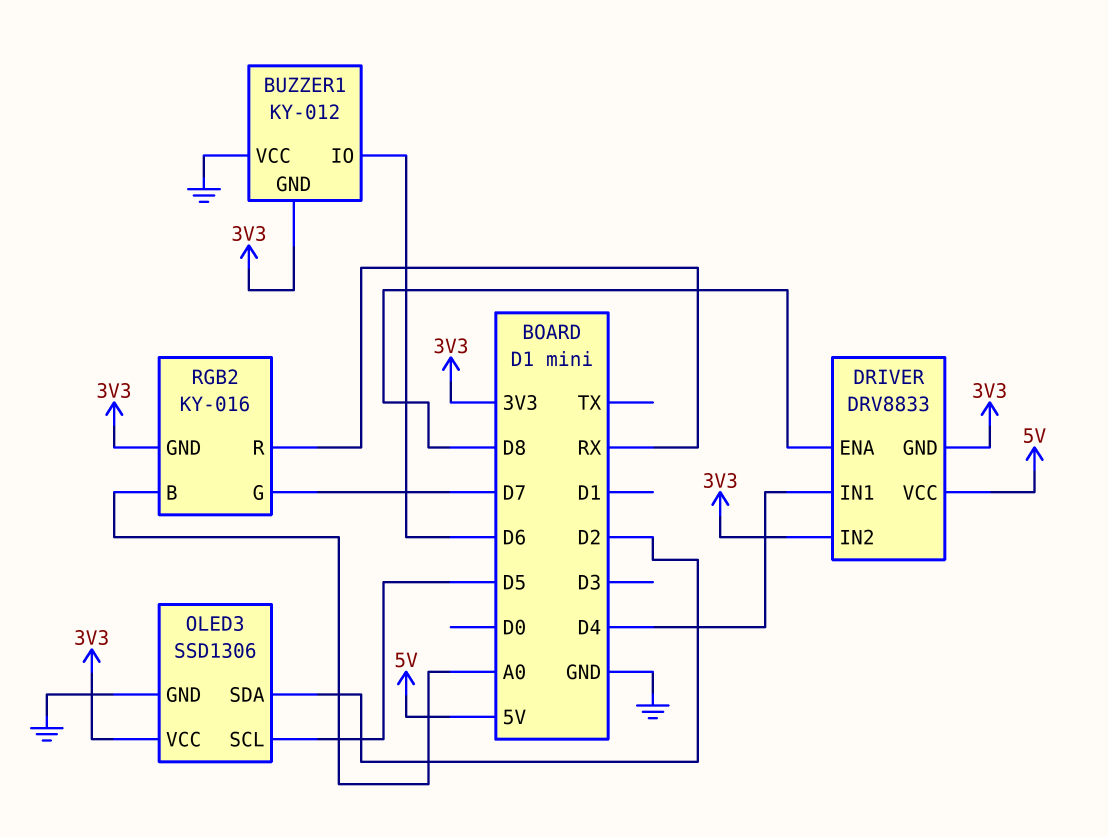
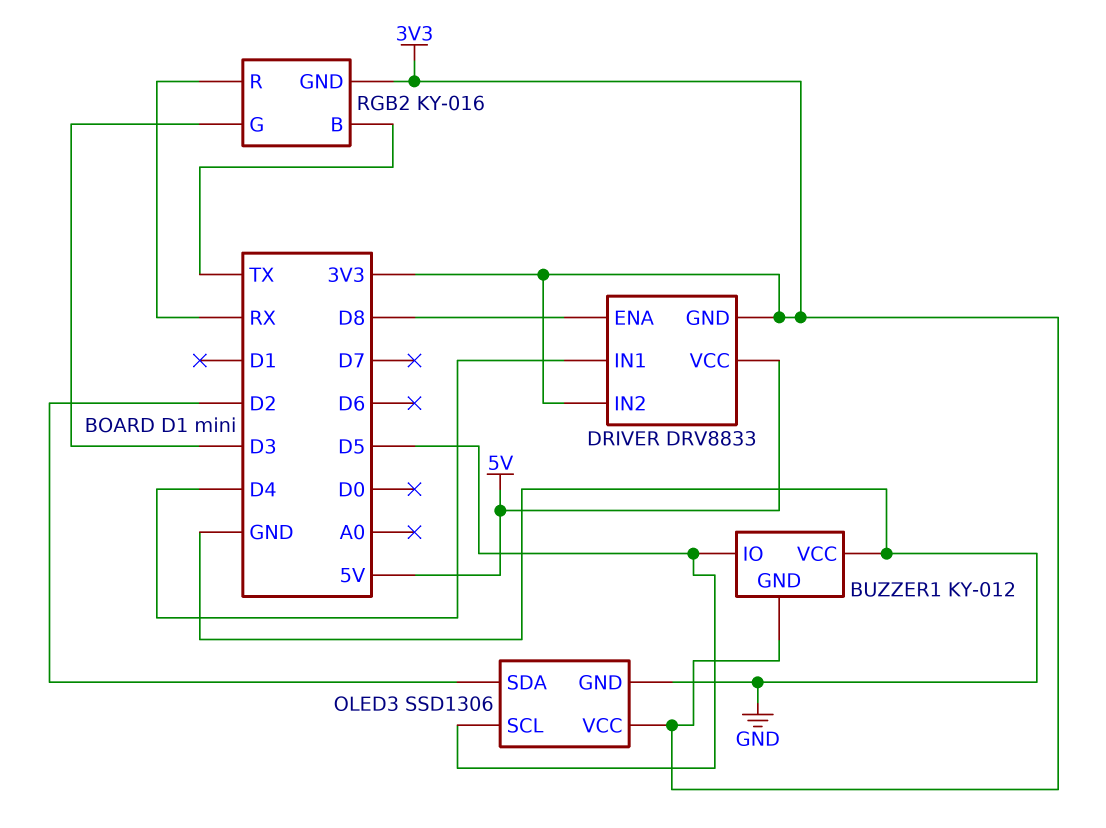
BUZZER1 pin IO: D6 -> D5
RGB2 pin B: A0 -> TX
RGB2 pin G: D7 -> D3

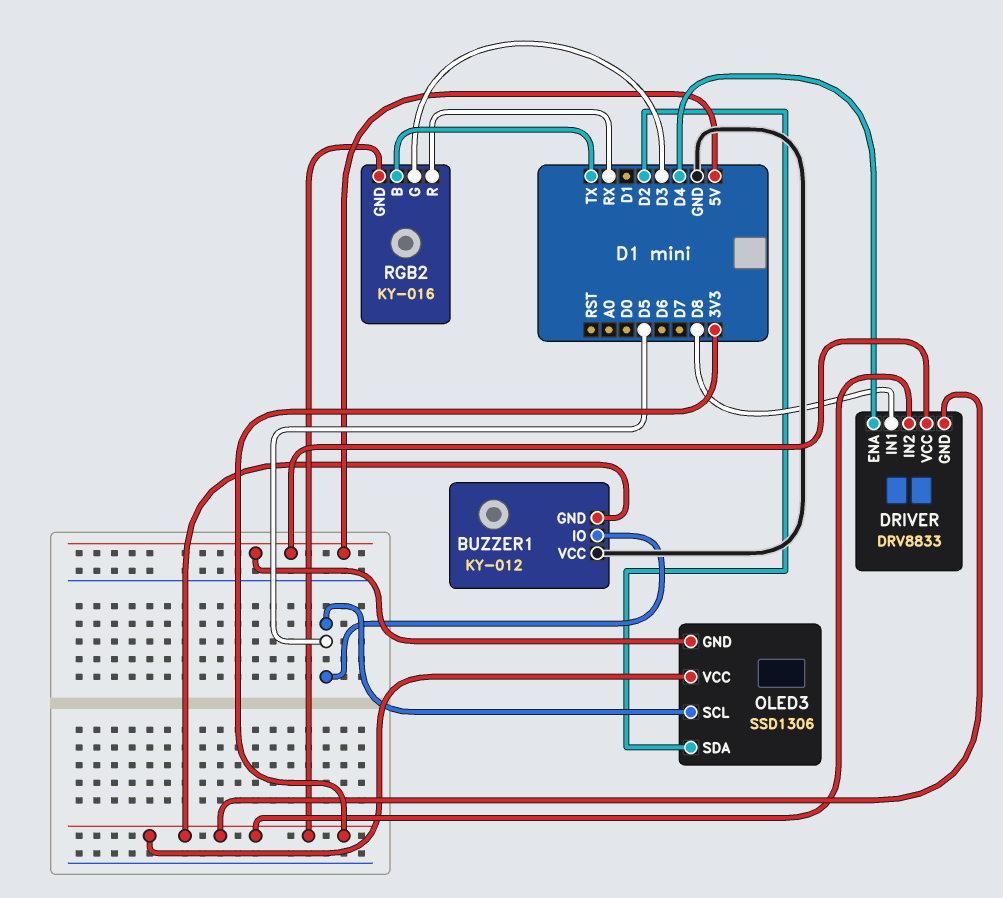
DRIVER pin ENA: D8 -> D4
DRIVER pin IN1: D4 -> D8
OLED3 pin GND: GND -> 5V

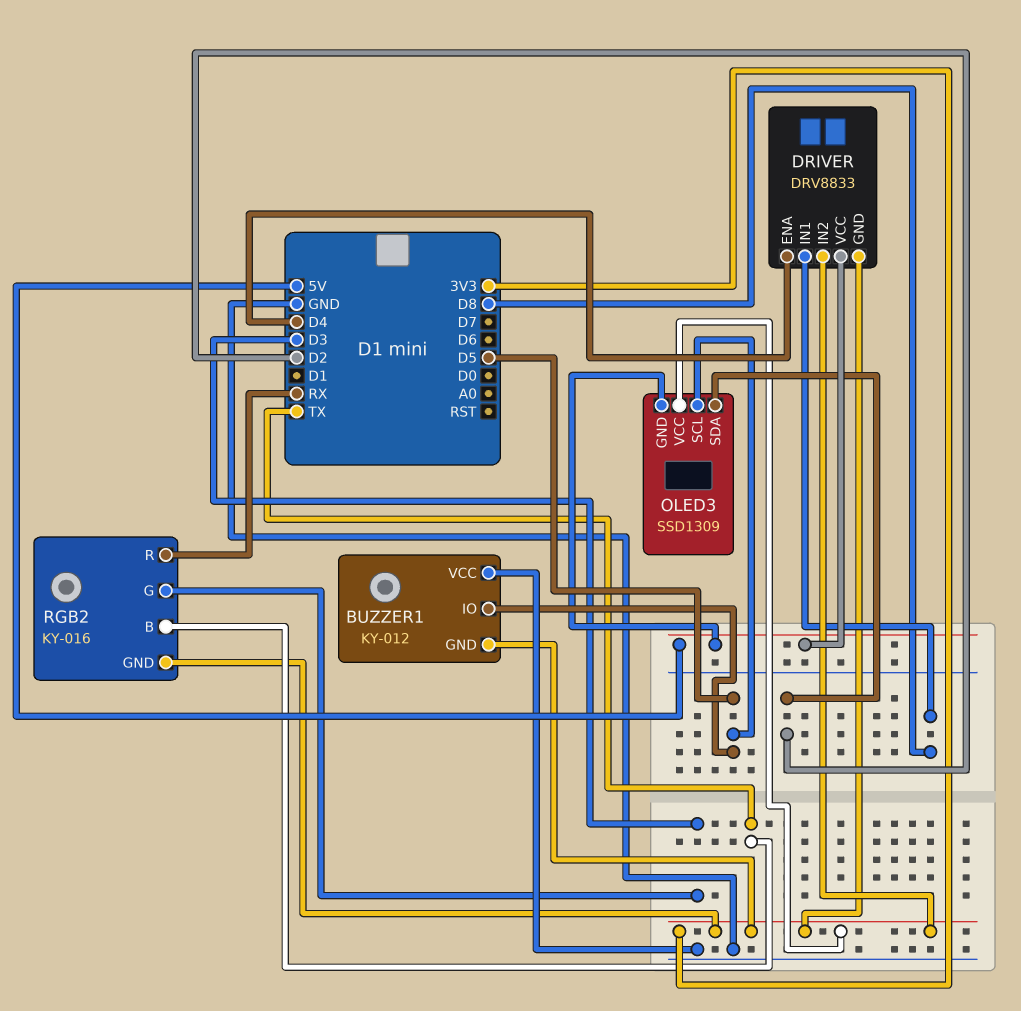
OLED3: SSD1306 -> SSD1309

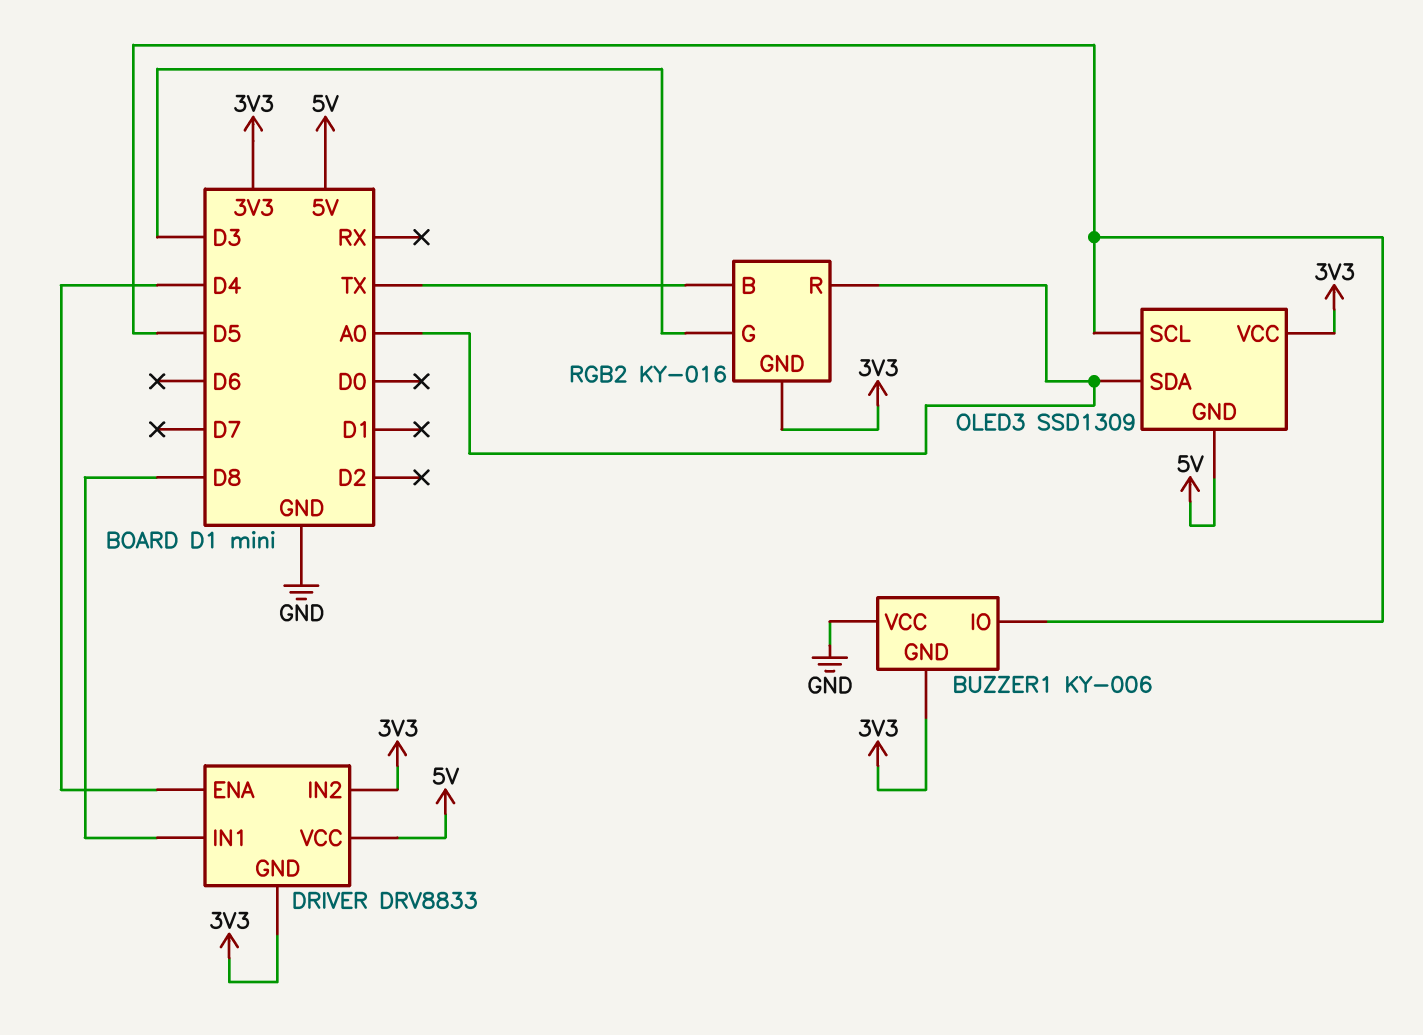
BUZZER1: KY-012 -> KY-006
OLED3 pin SDA: D2 -> A0
RGB2 pin R: RX -> A0

